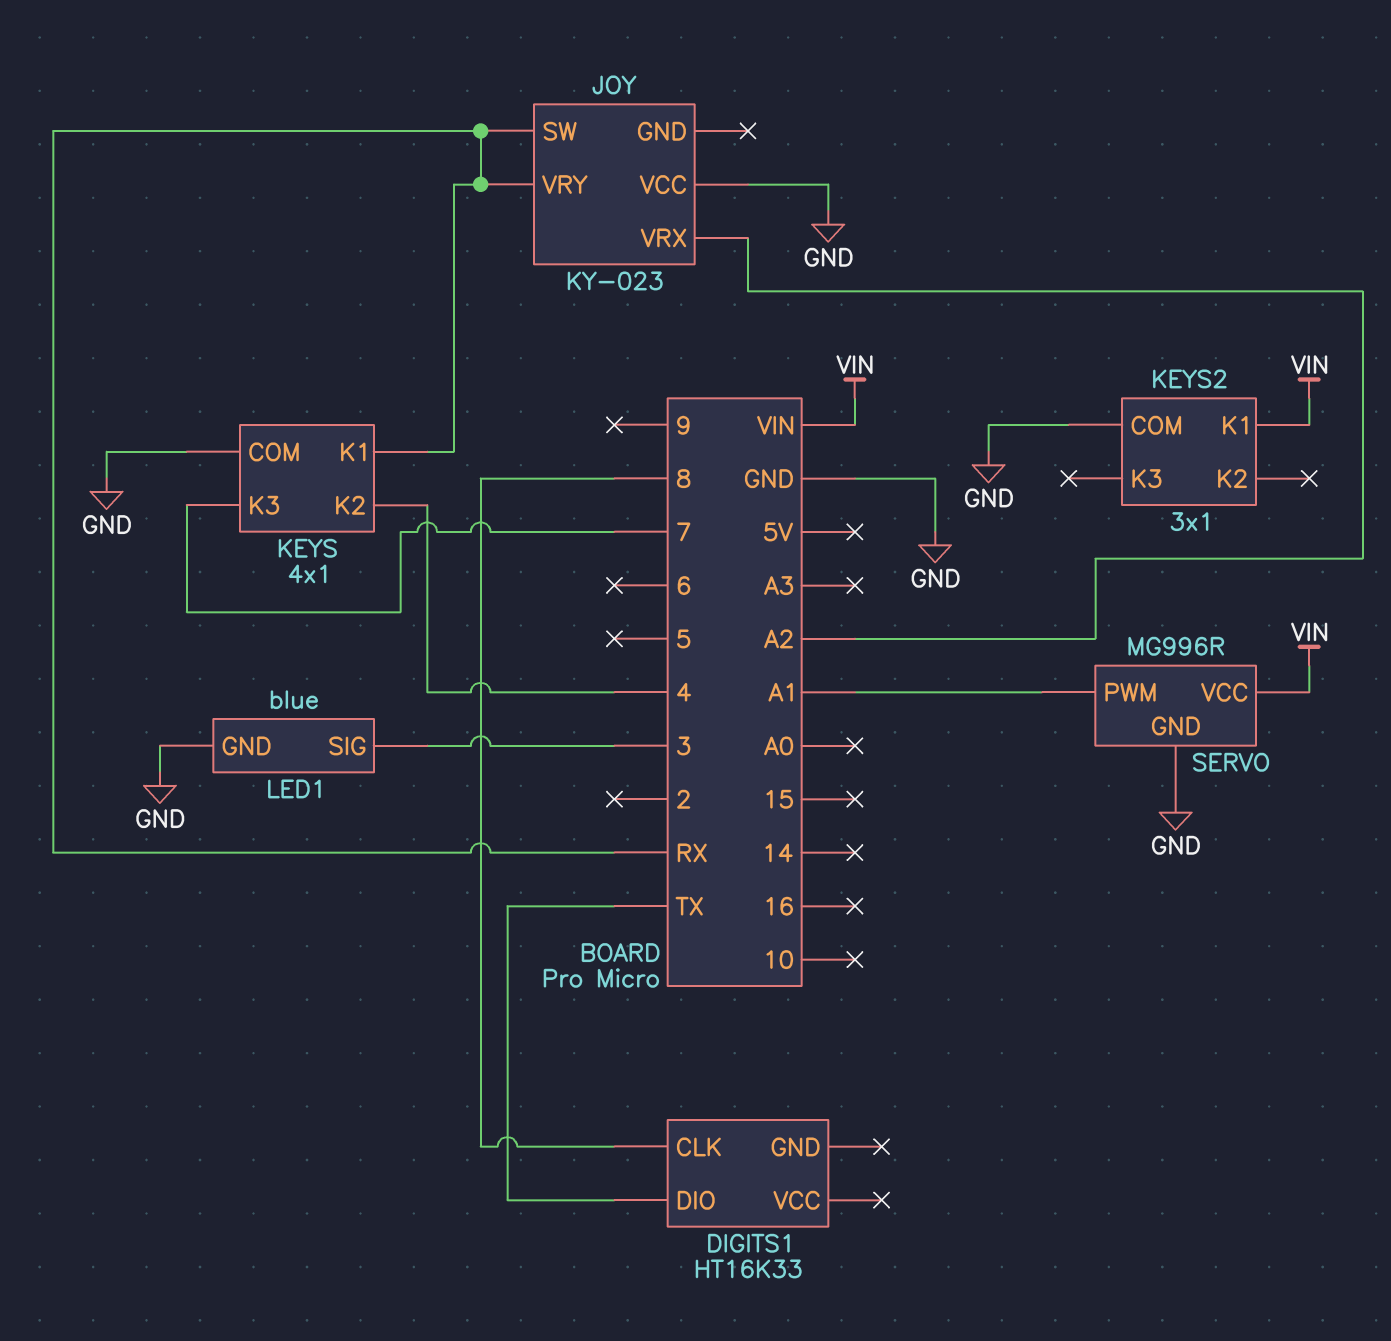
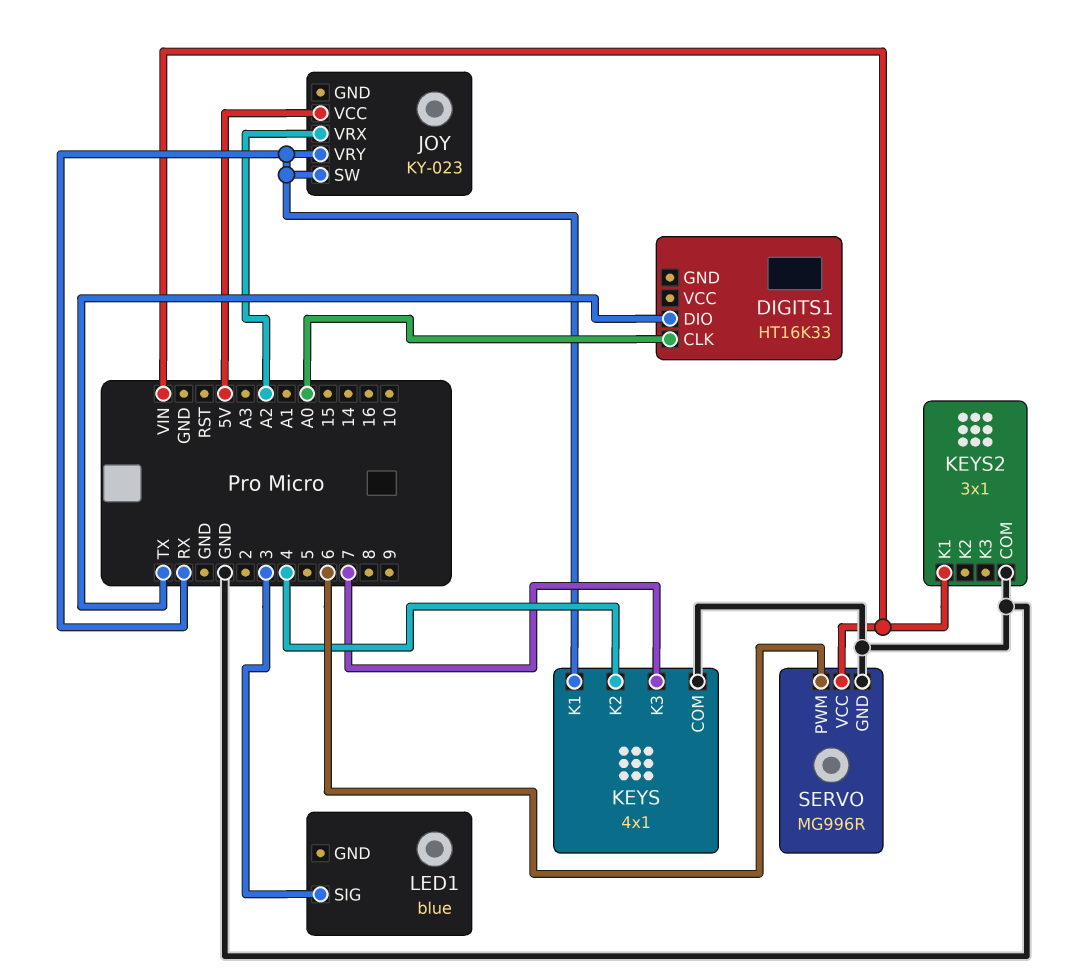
DIGITS1 pin CLK: 8 -> A0
JOY pin VCC: GND -> 5V
LED1 pin GND: GND -> none
SERVO pin PWM: A1 -> 6

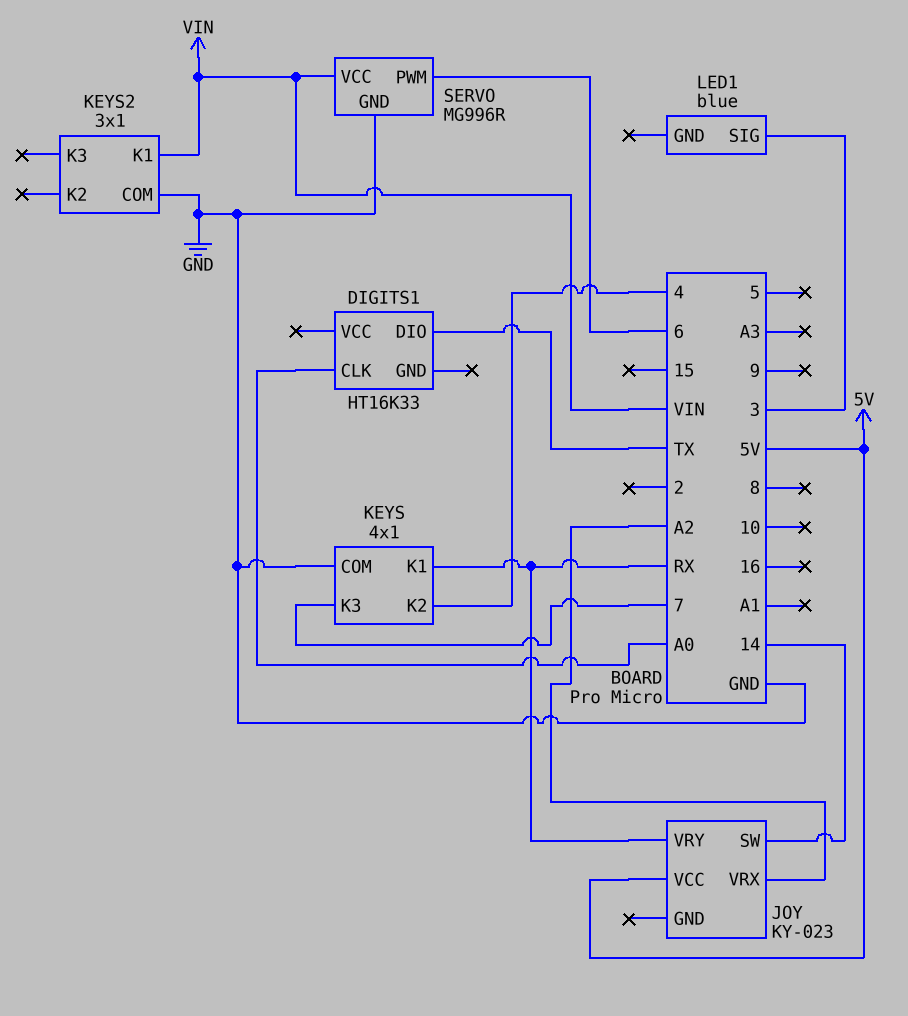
JOY pin SW: RX -> 14

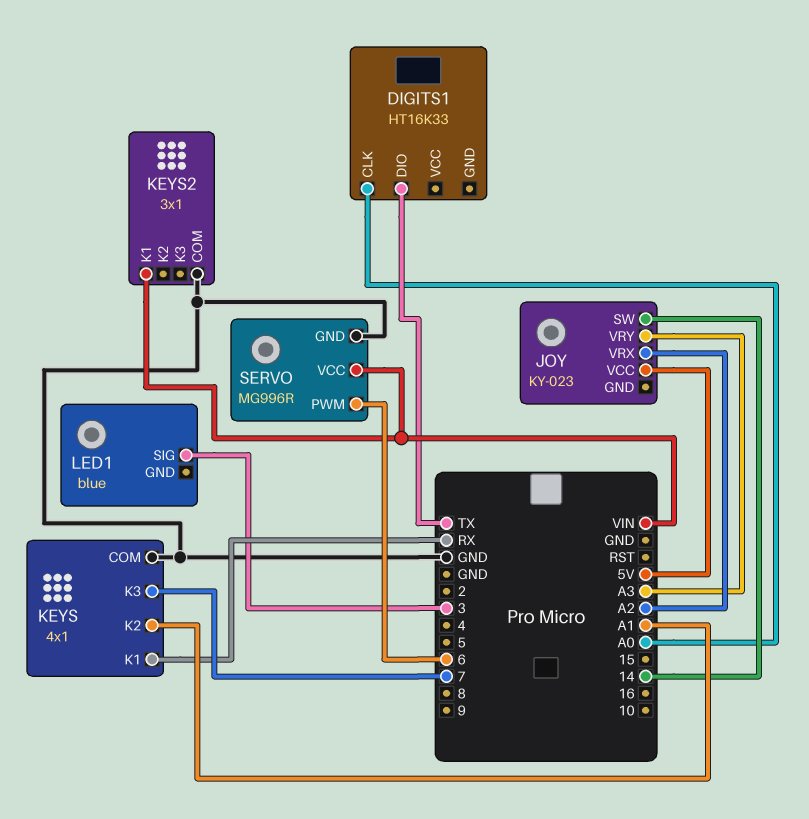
JOY pin VRY: RX -> A3
KEYS pin K2: 4 -> A1

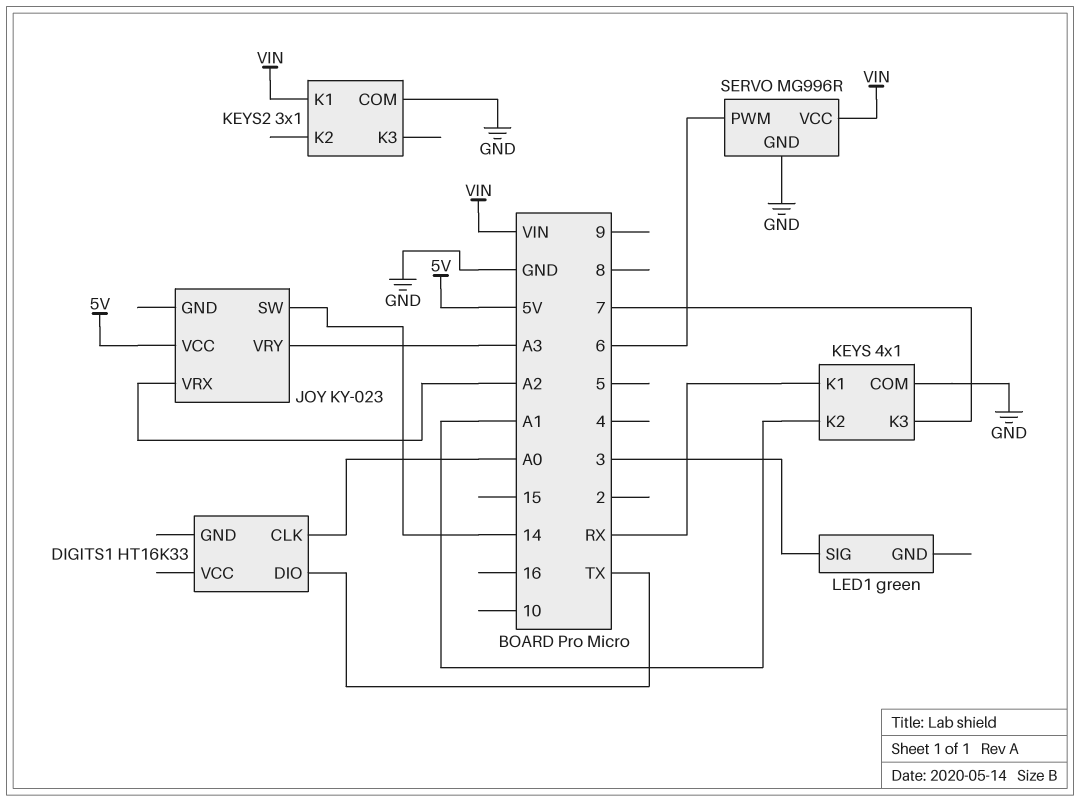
LED1: blue -> green

